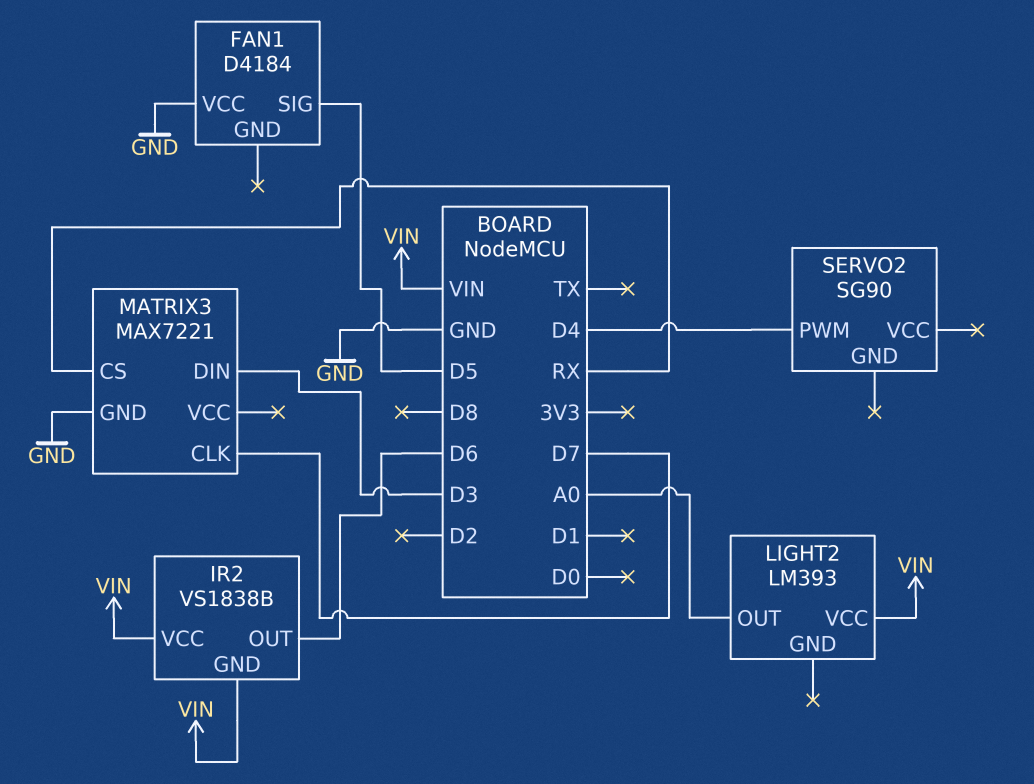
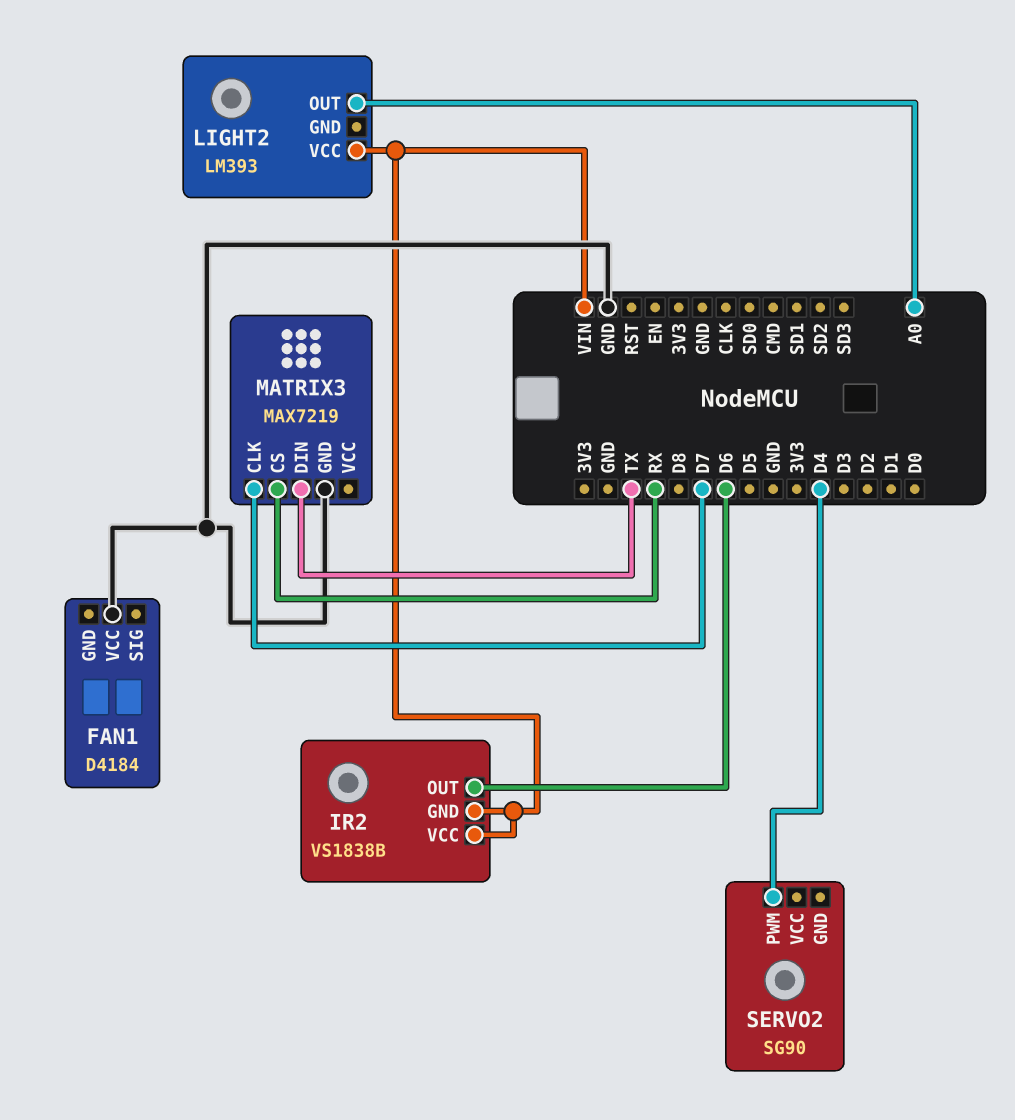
FAN1 pin SIG: D5 -> none
MATRIX3: MAX7221 -> MAX7219
MATRIX3 pin DIN: D3 -> TX

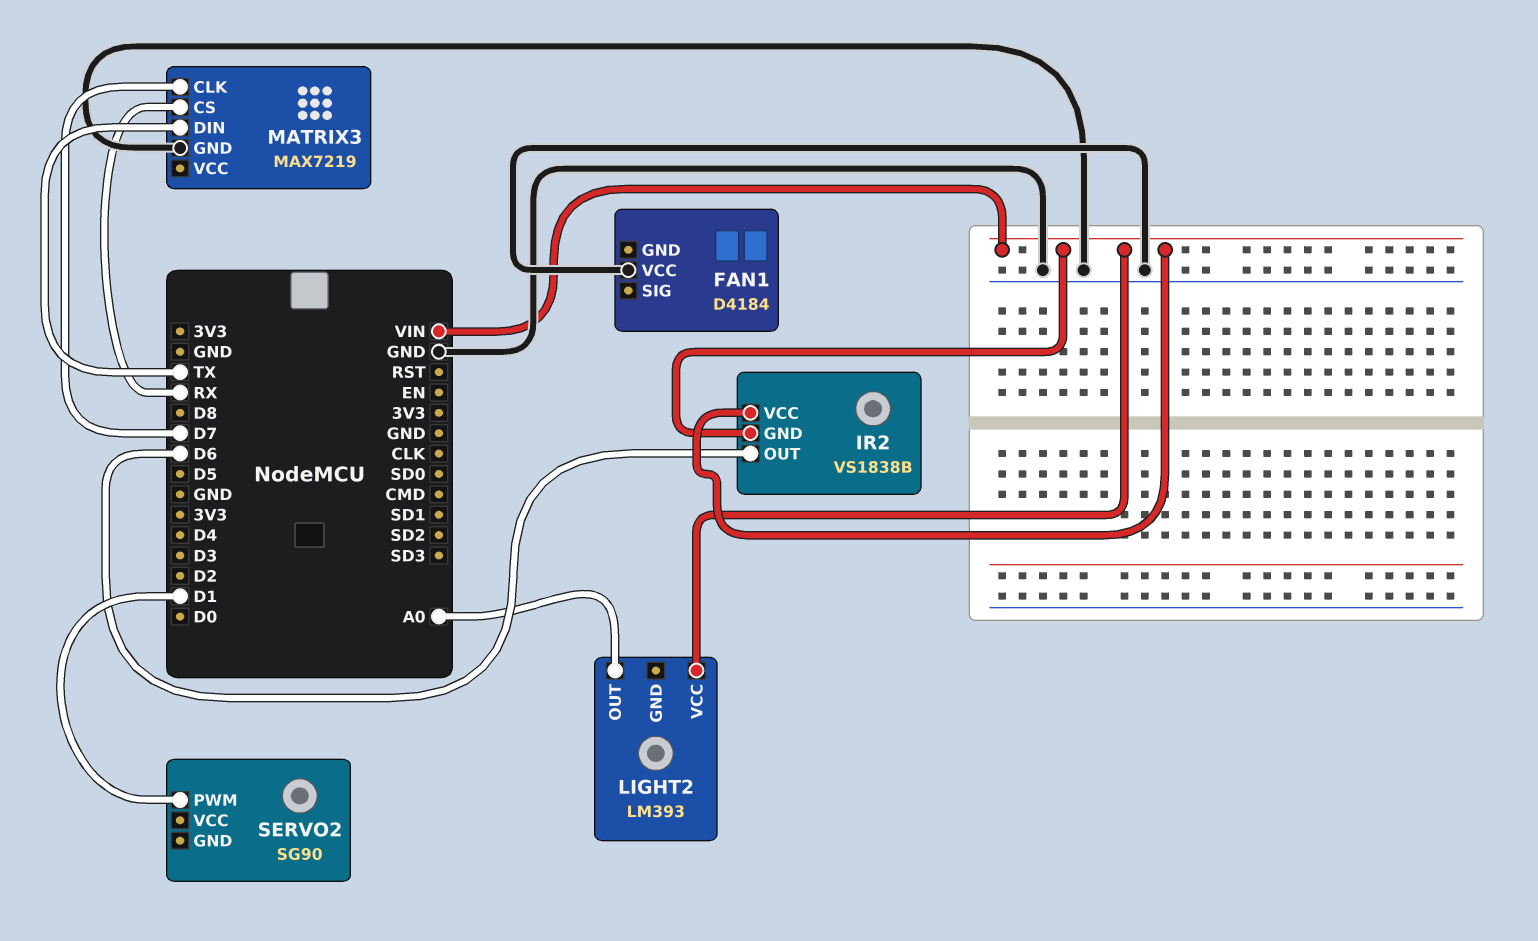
SERVO2 pin PWM: D4 -> D1

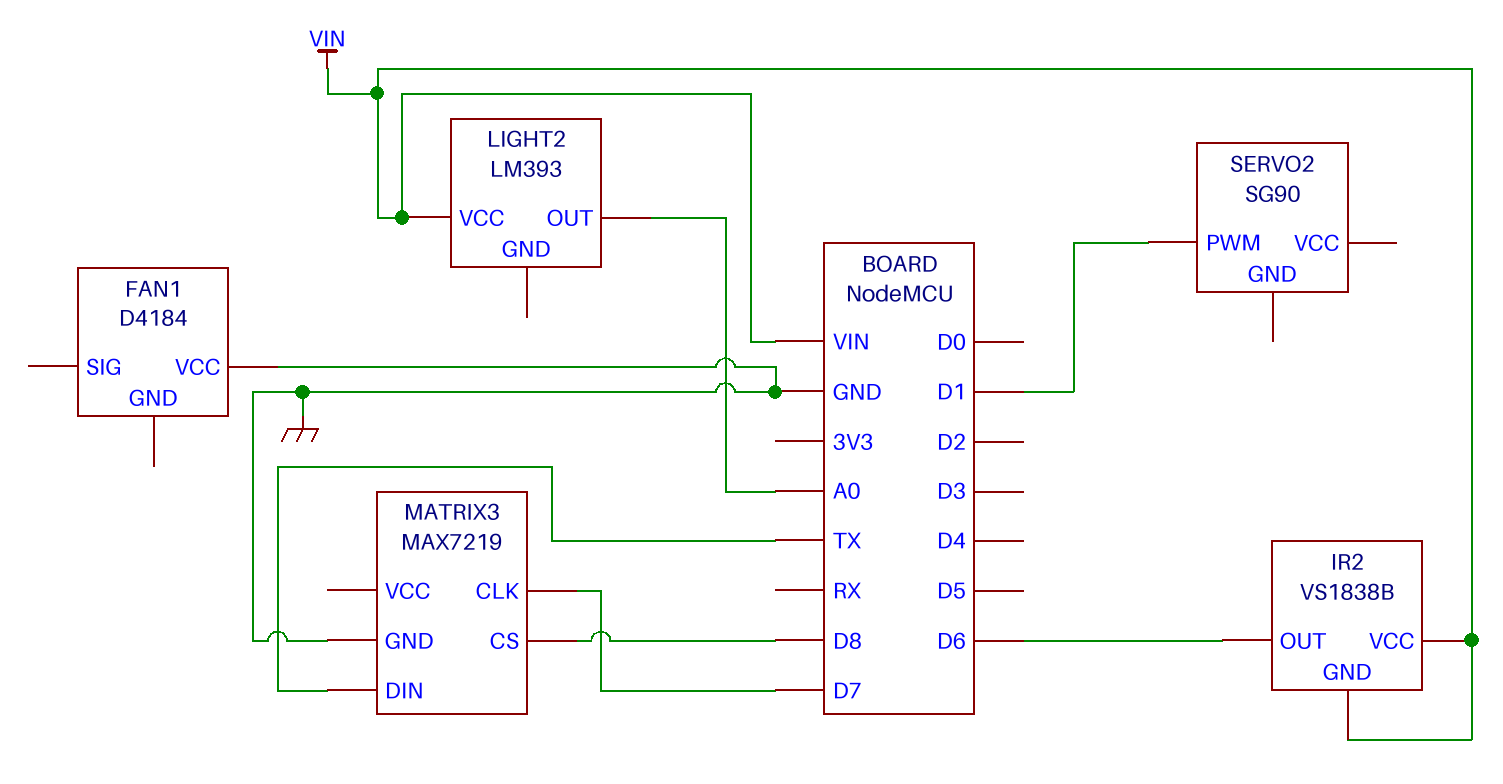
MATRIX3 pin CS: RX -> D8

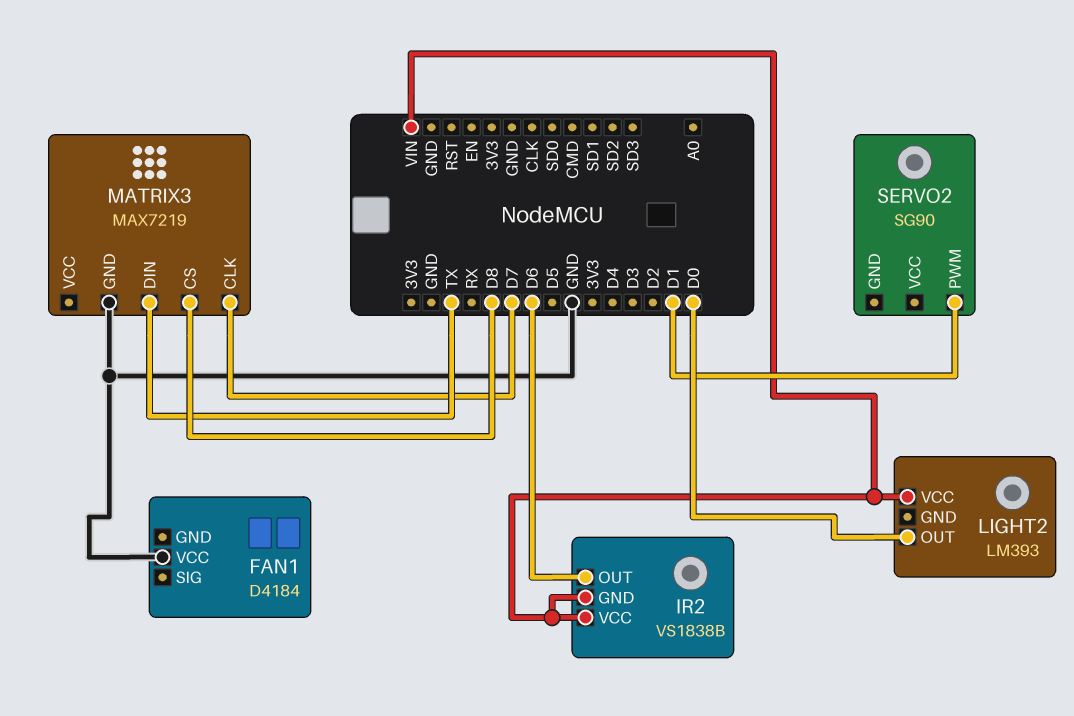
LIGHT2 pin OUT: A0 -> D0

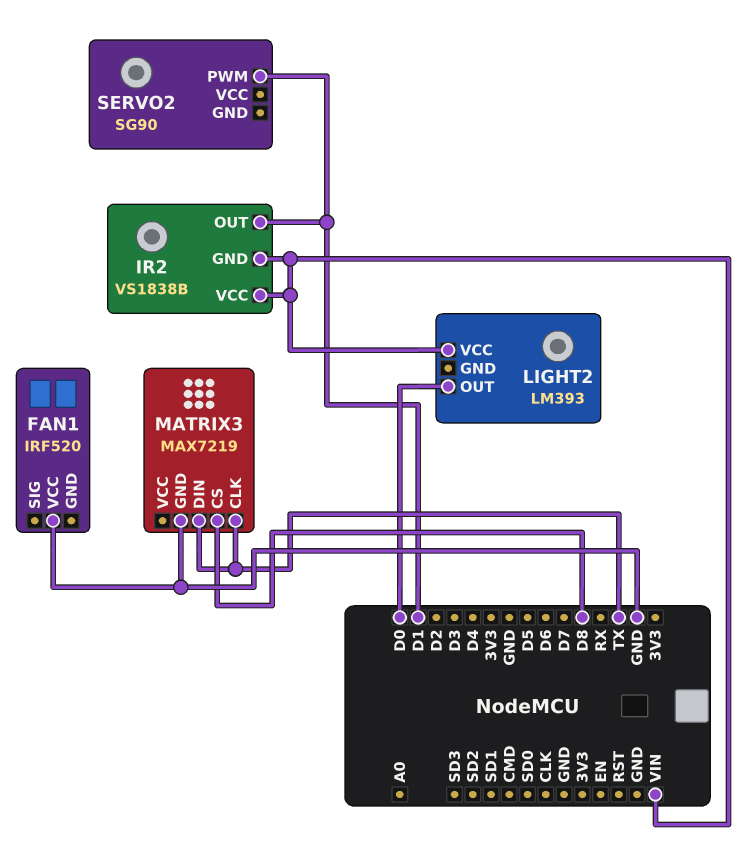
FAN1: D4184 -> IRF520
IR2 pin OUT: D6 -> D1
MATRIX3 pin CLK: D7 -> TX

